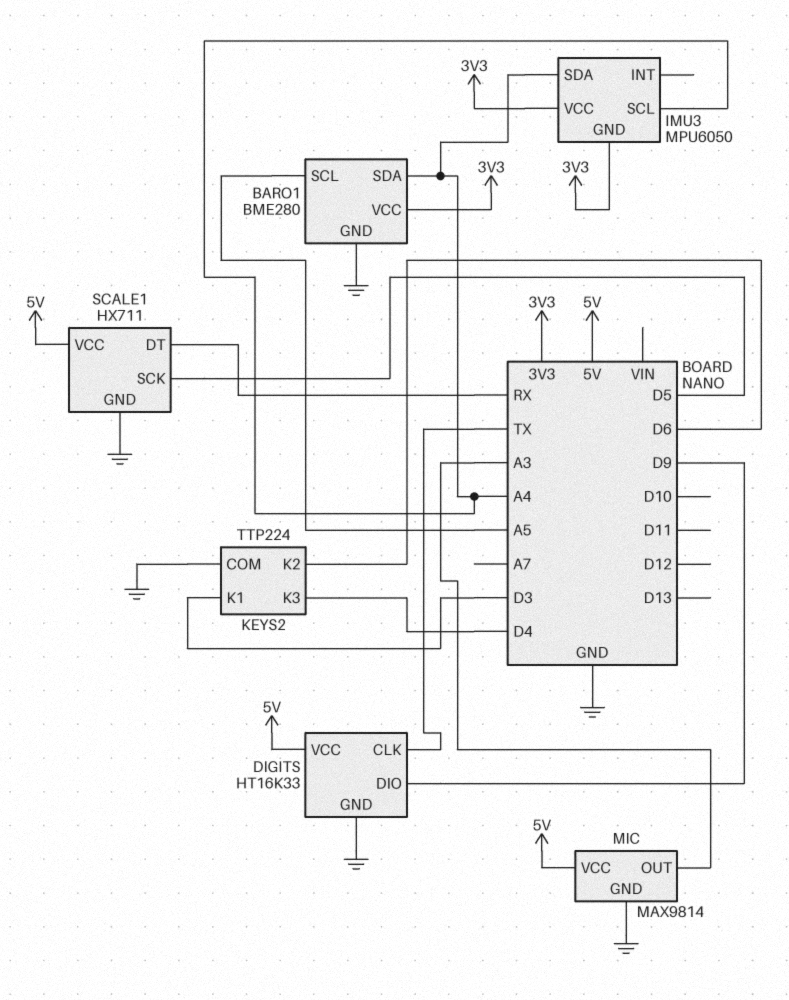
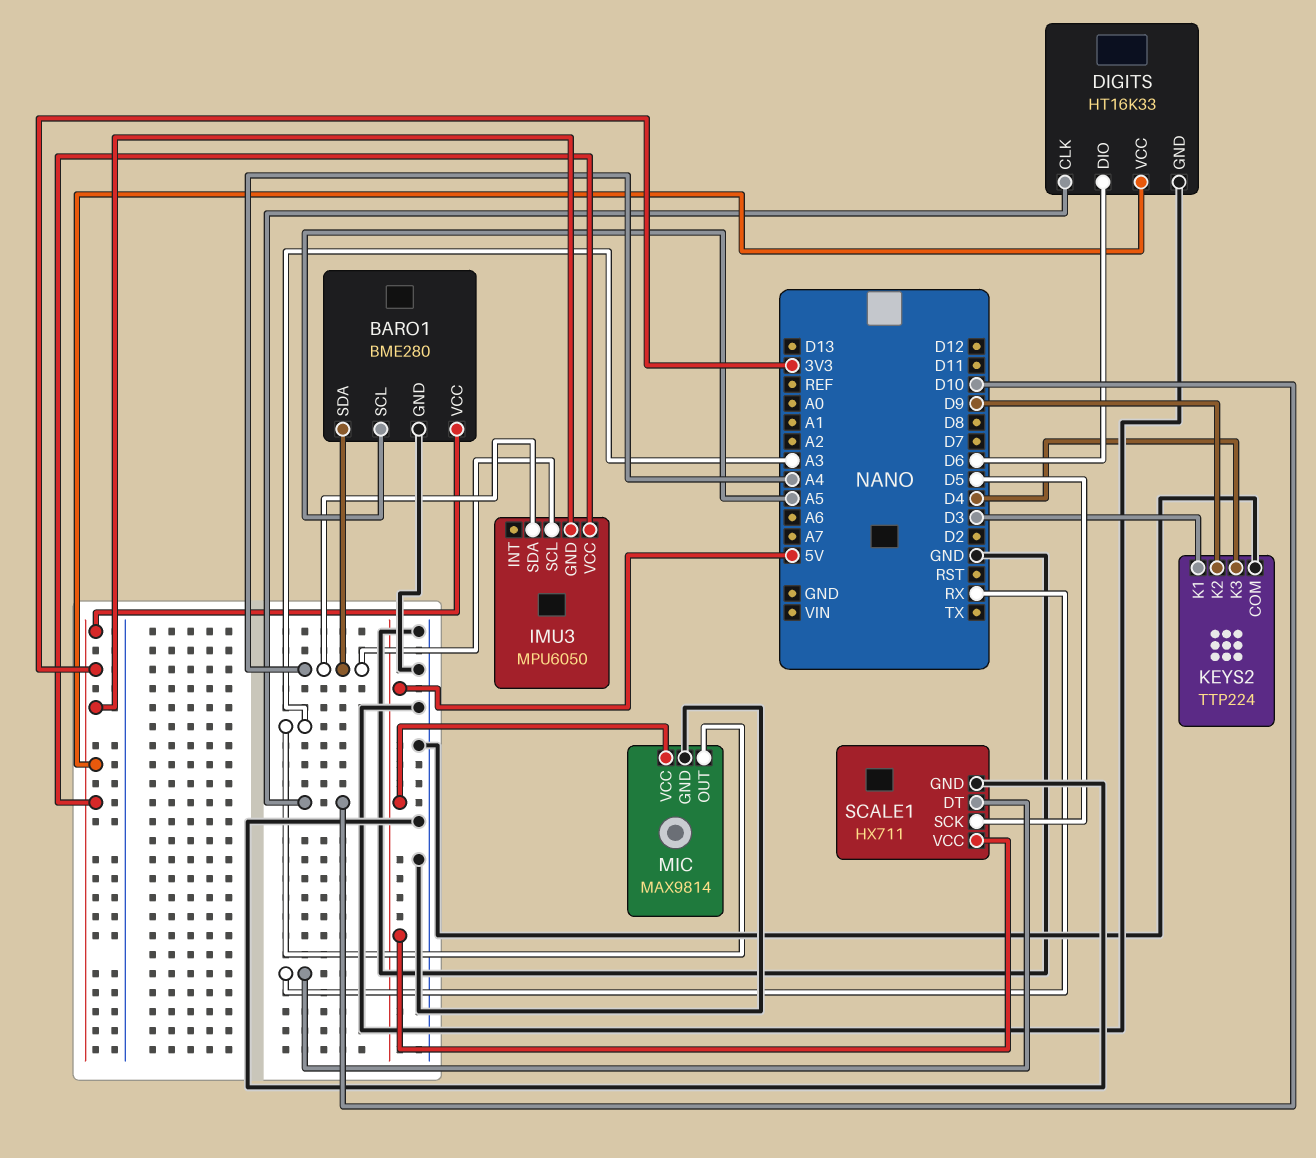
DIGITS pin CLK: TX -> D10
DIGITS pin DIO: D9 -> D6
DIGITS pin VCC: 5V -> 3V3
KEYS2 pin K2: D6 -> D9

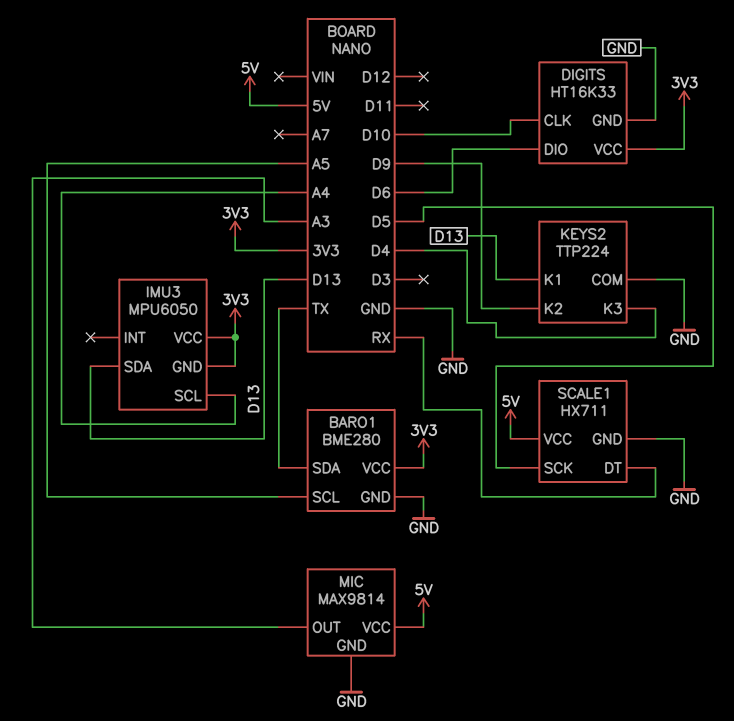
BARO1 pin SDA: A4 -> TX
IMU3 pin SDA: A4 -> D13
KEYS2 pin K1: D3 -> D13

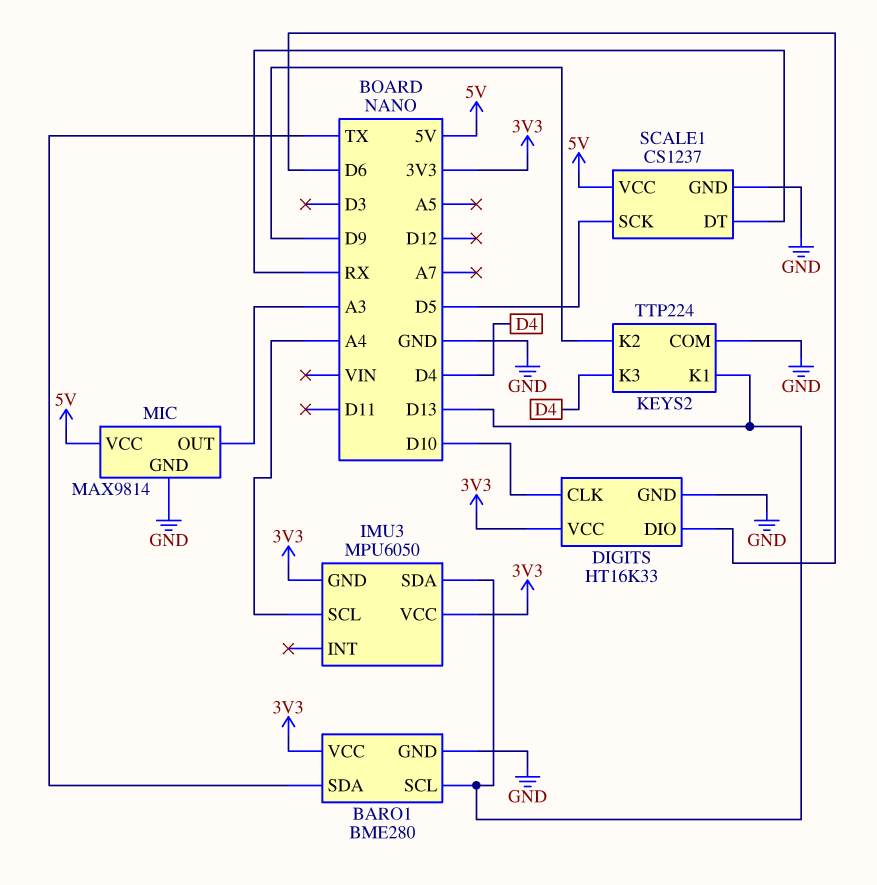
BARO1 pin SCL: A5 -> D13
SCALE1: HX711 -> CS1237

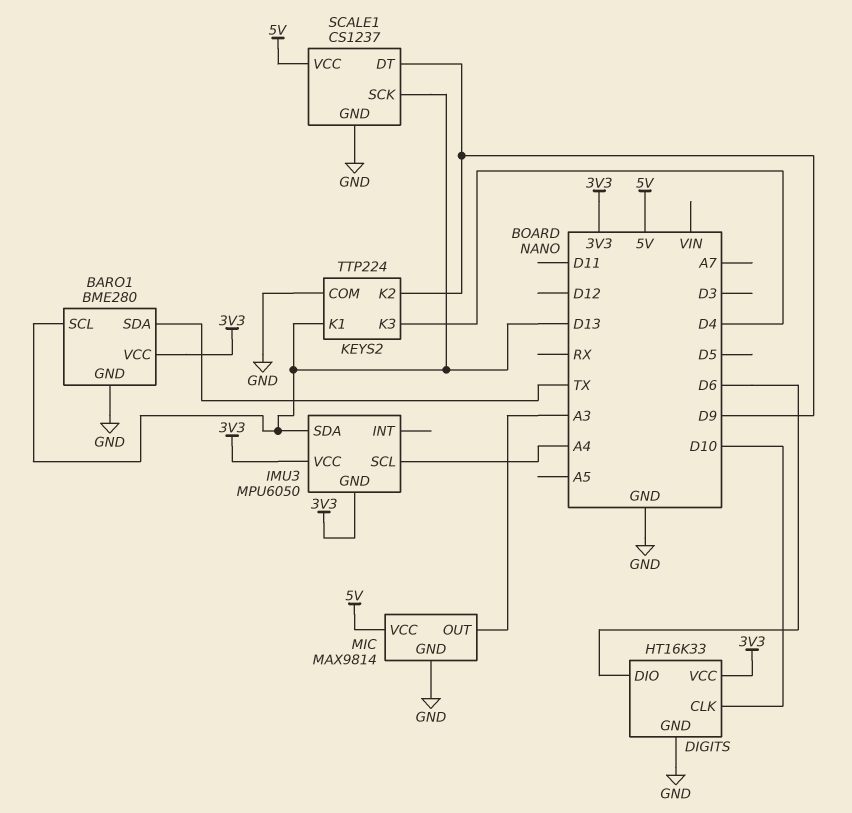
SCALE1 pin DT: RX -> D9
SCALE1 pin SCK: D5 -> D13

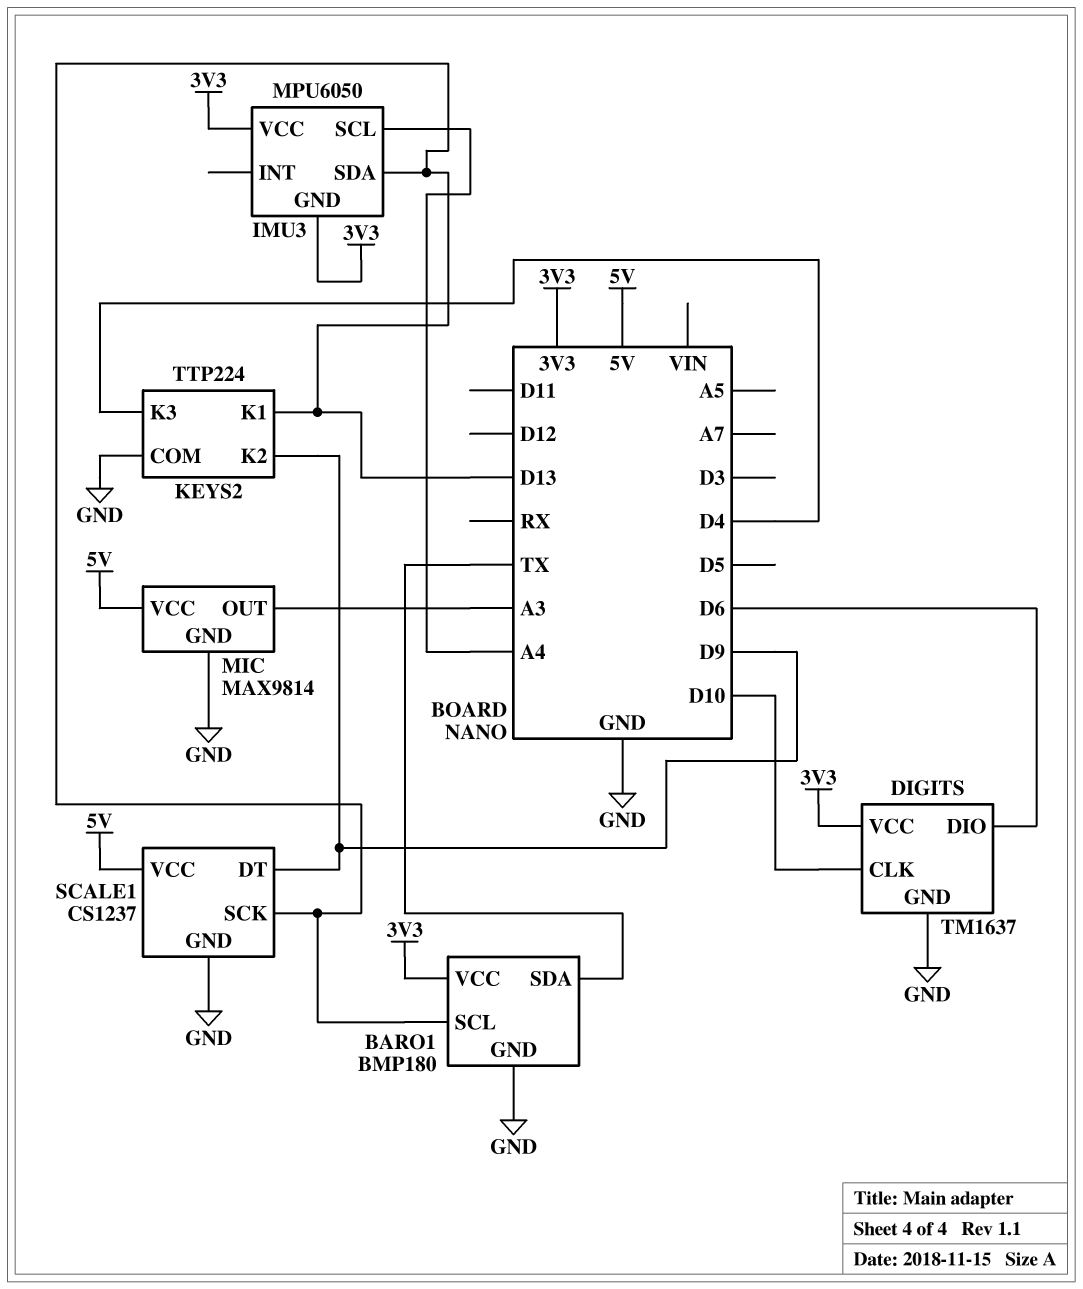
BARO1: BME280 -> BMP180
DIGITS: HT16K33 -> TM1637

